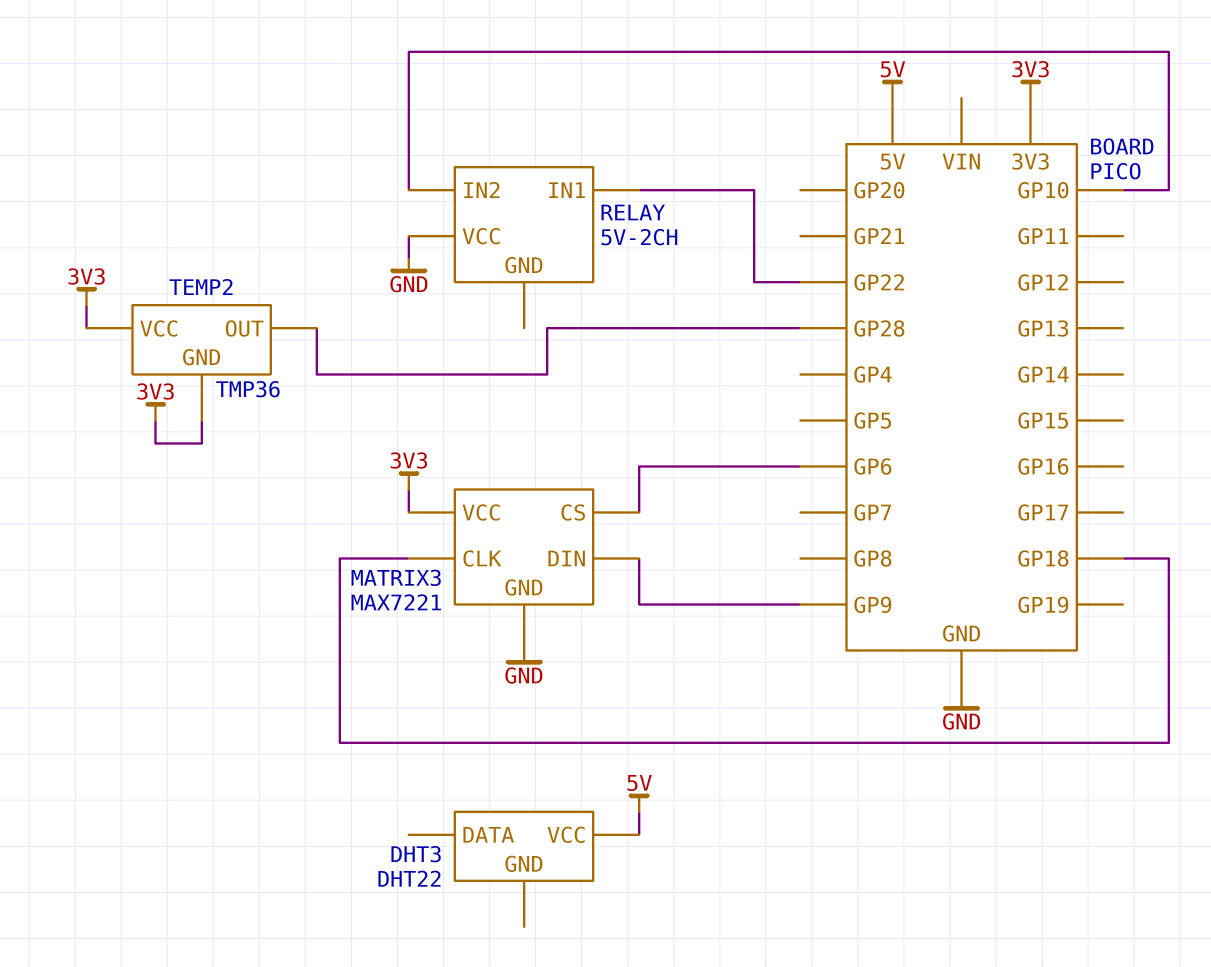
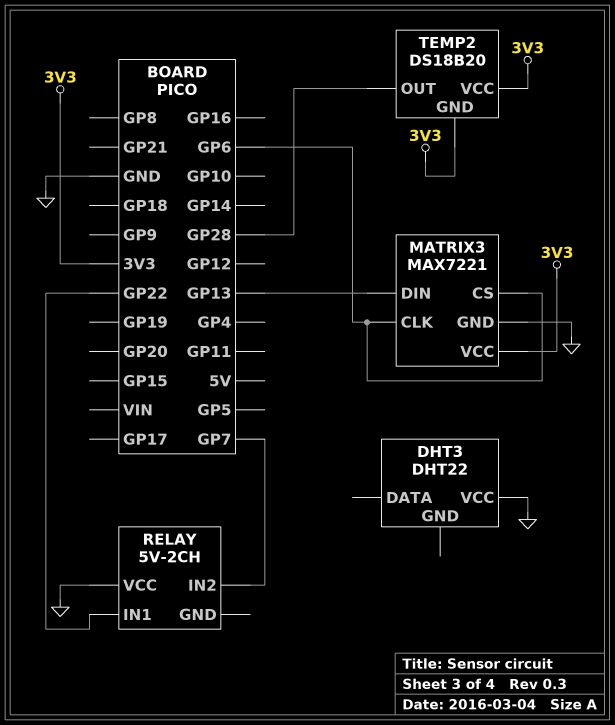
DHT3 pin VCC: 5V -> GND
MATRIX3 pin CLK: GP18 -> GP6
MATRIX3 pin DIN: GP9 -> GP13
RELAY pin IN2: GP10 -> GP7
TEMP2: TMP36 -> DS18B20

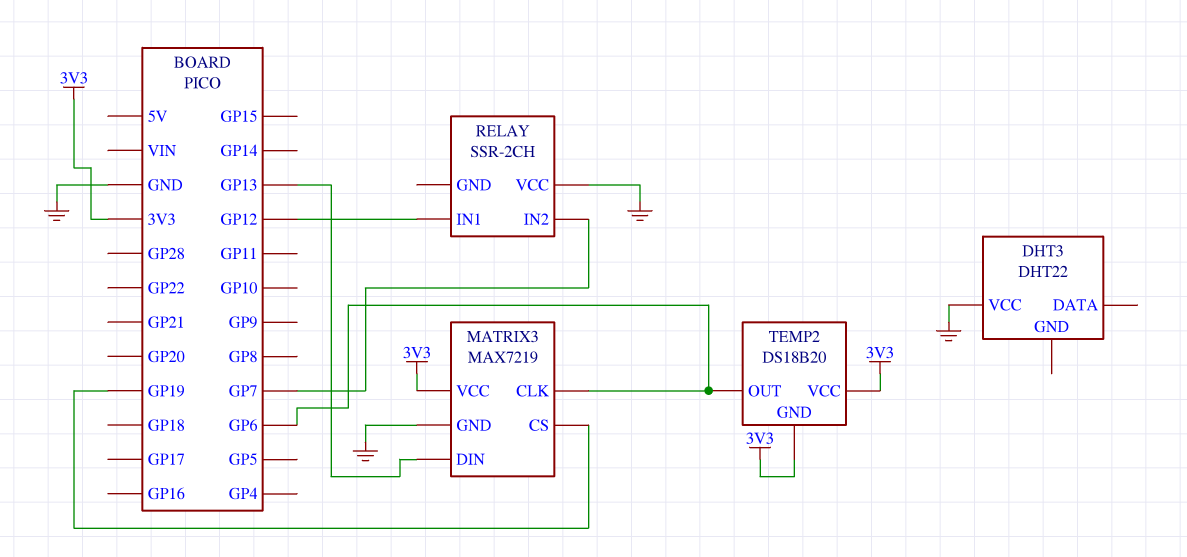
MATRIX3: MAX7221 -> MAX7219
MATRIX3 pin CS: GP6 -> GP19
RELAY: 5V-2CH -> SSR-2CH
RELAY pin IN1: GP22 -> GP12
TEMP2 pin OUT: GP28 -> GP6

